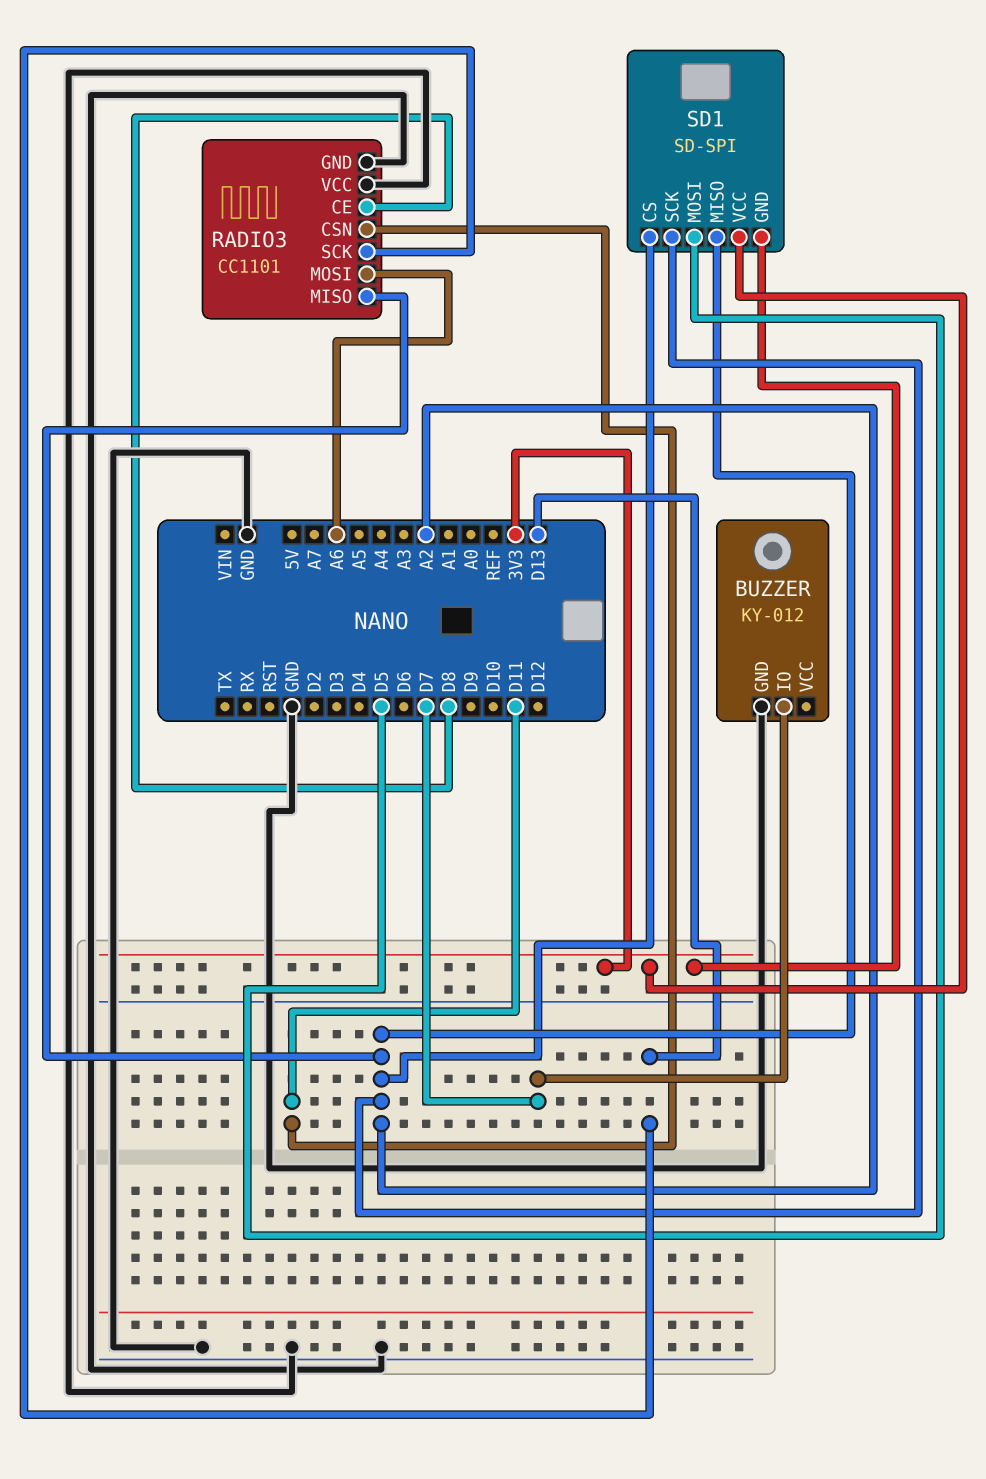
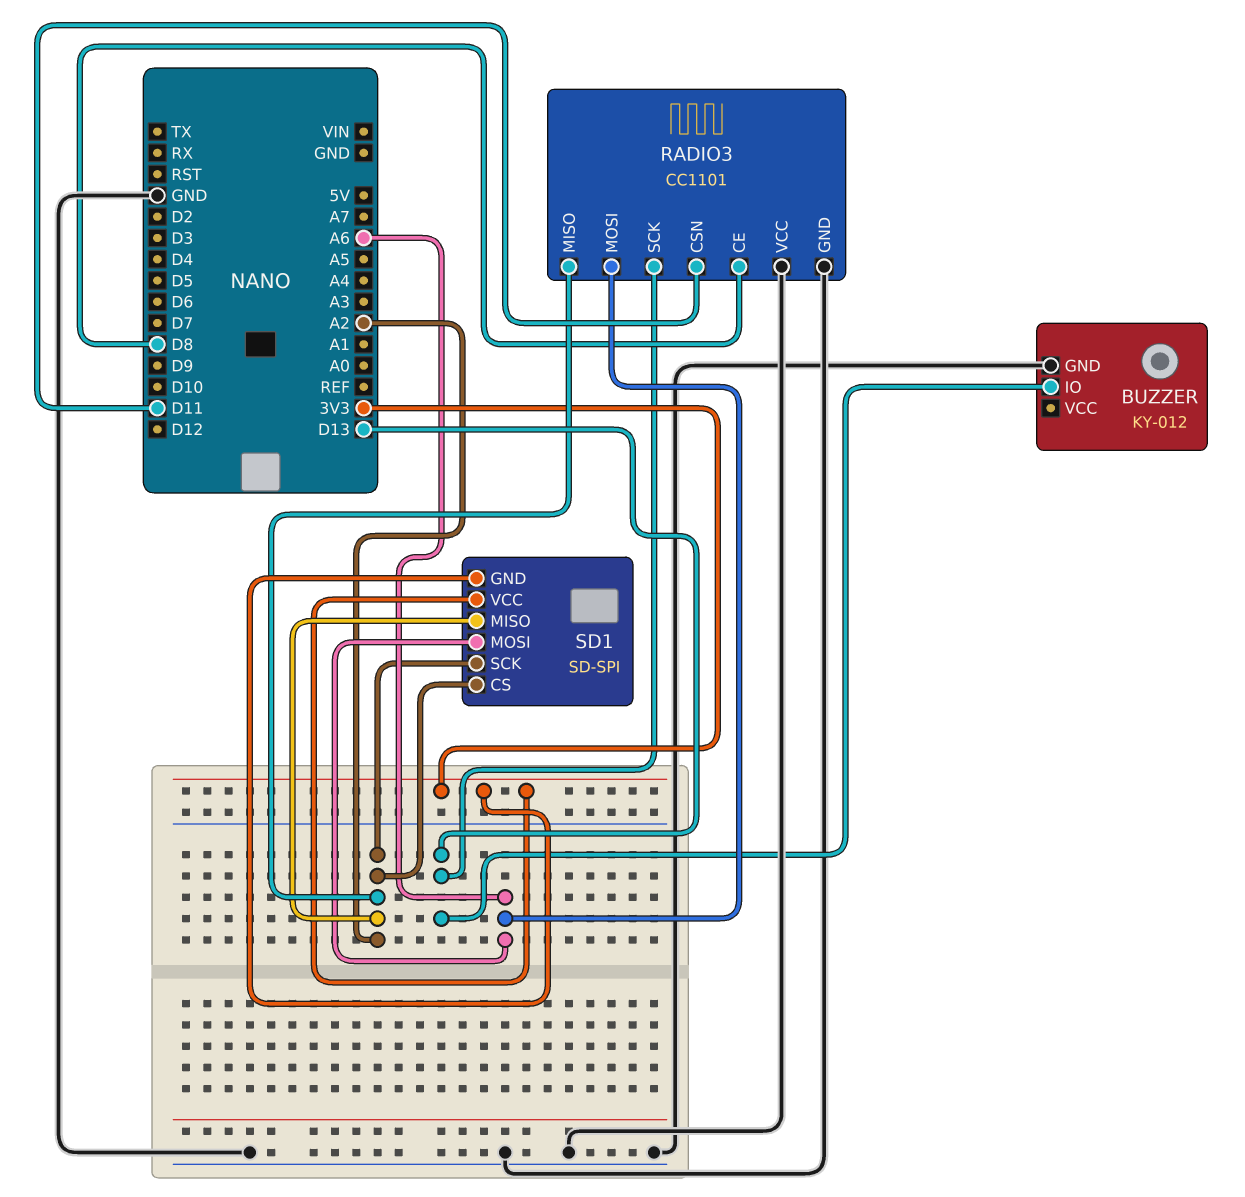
BUZZER pin IO: D7 -> D13
SD1 pin MOSI: D5 -> A6

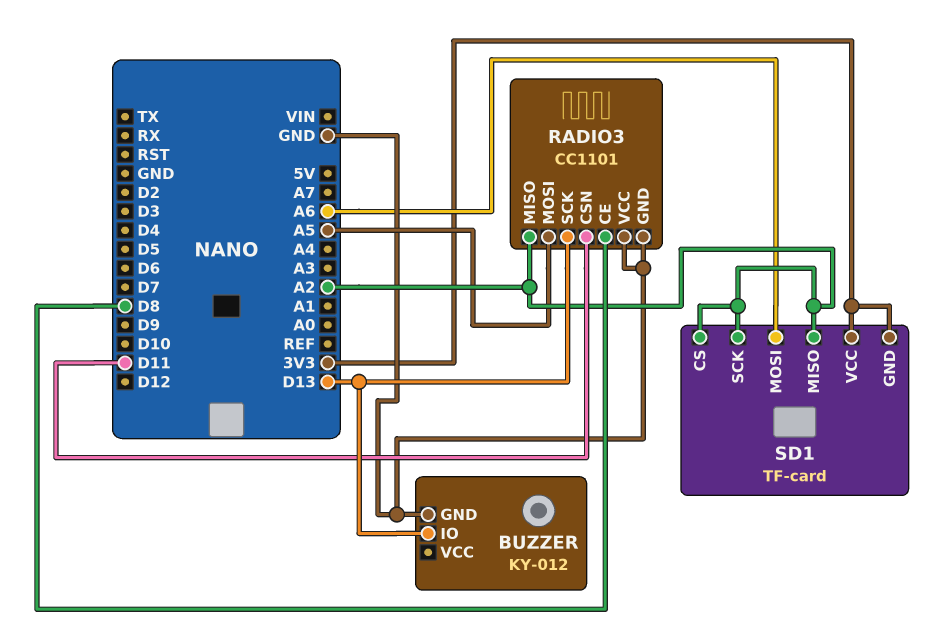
RADIO3 pin MOSI: A6 -> A5
SD1: SD-SPI -> TF-card

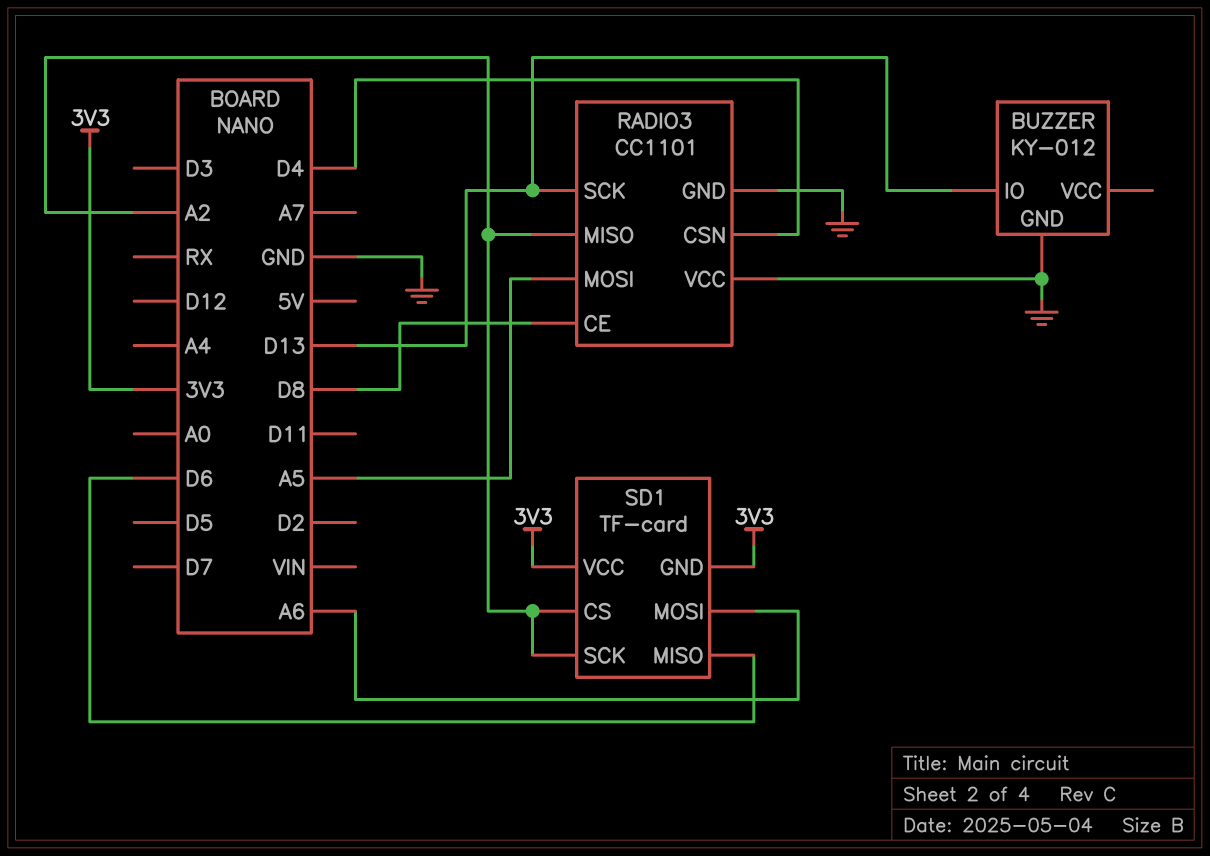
RADIO3 pin CSN: D11 -> D4
SD1 pin MISO: A2 -> D6

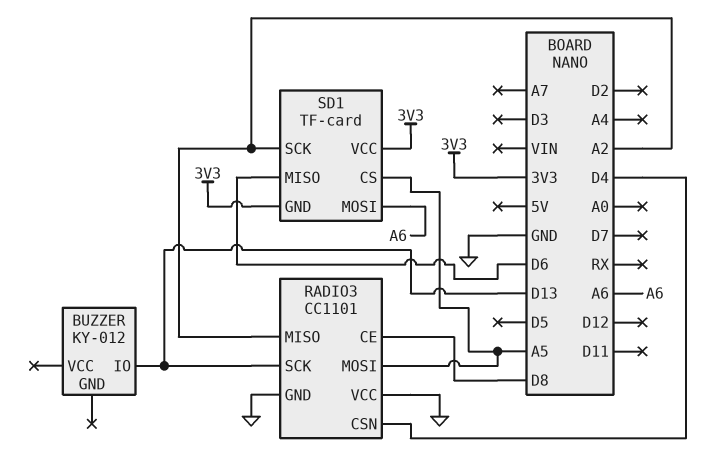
BUZZER pin GND: GND -> none
SD1 pin CS: A2 -> A5

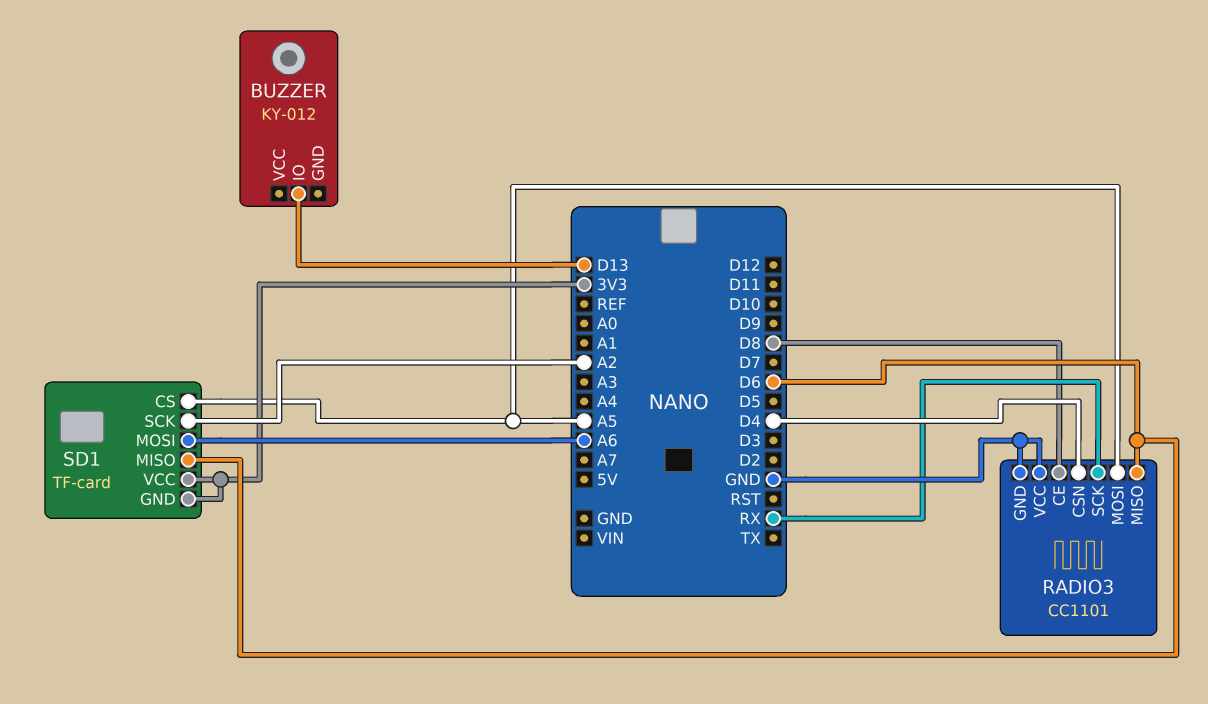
RADIO3 pin MISO: A2 -> D6
RADIO3 pin SCK: D13 -> RX

